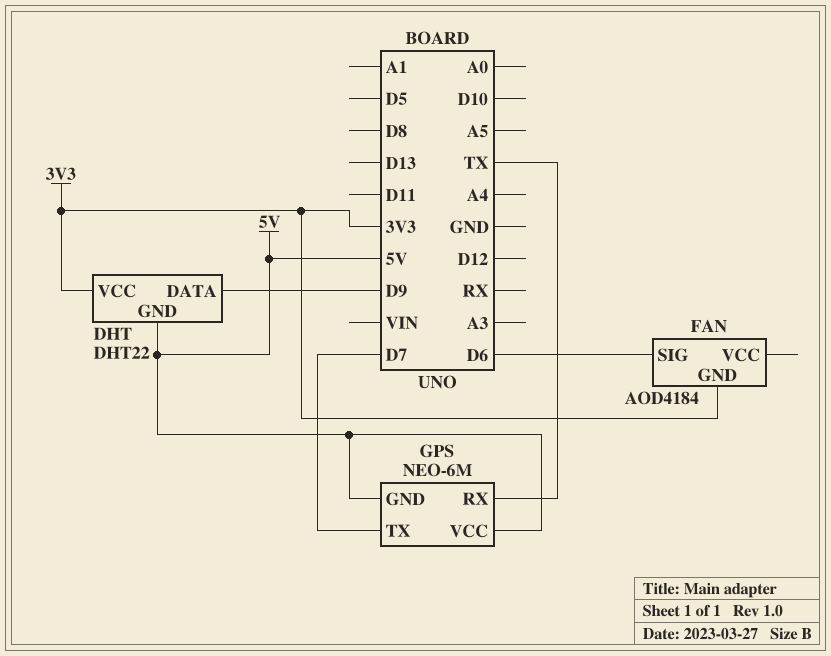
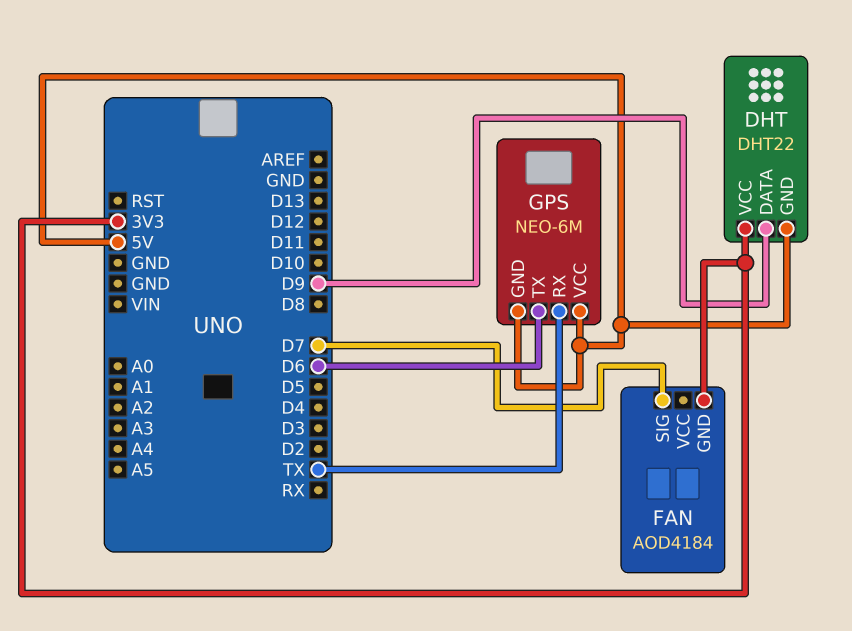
FAN pin SIG: D6 -> D7
GPS pin TX: D7 -> D6

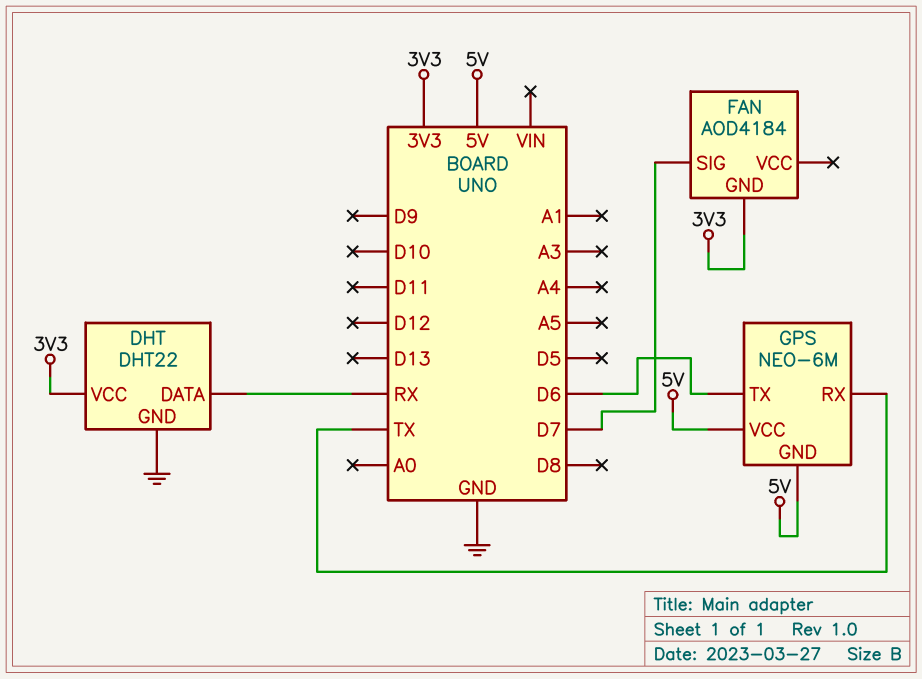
DHT pin DATA: D9 -> RX
DHT pin GND: 5V -> GND

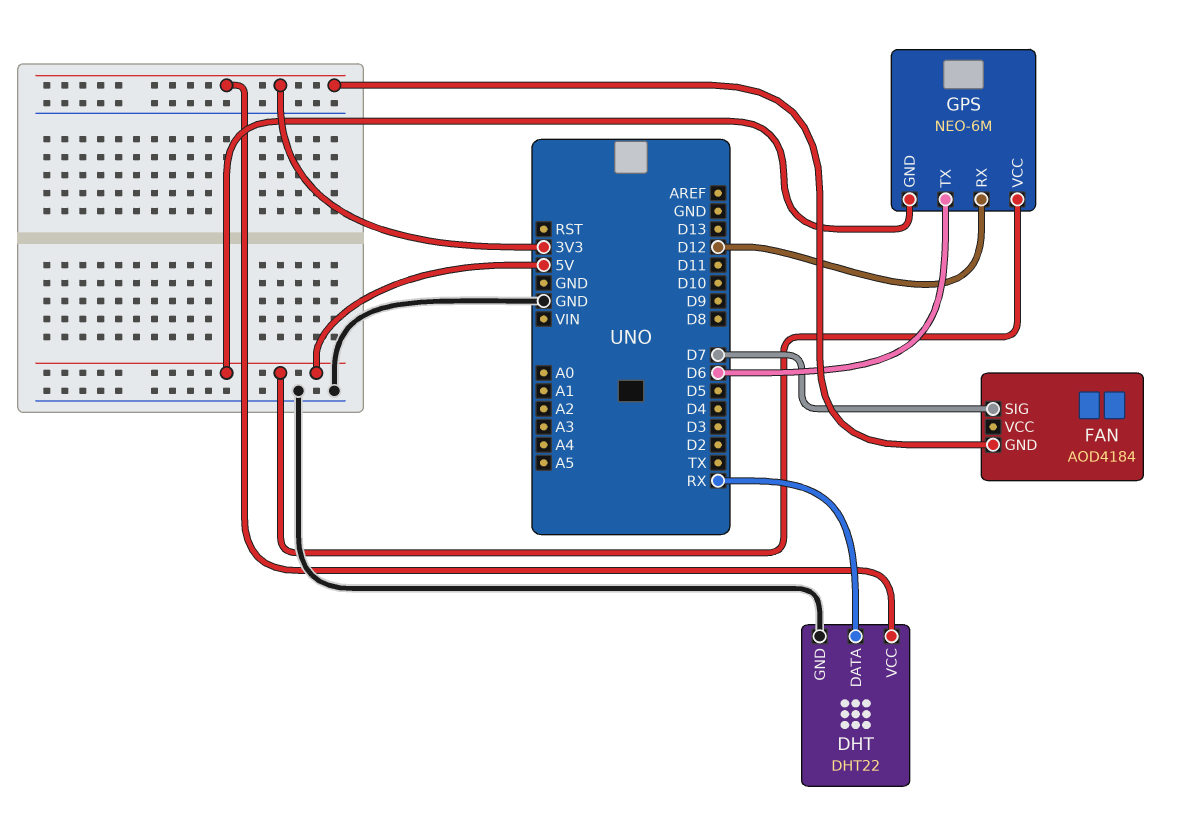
GPS pin RX: TX -> D12

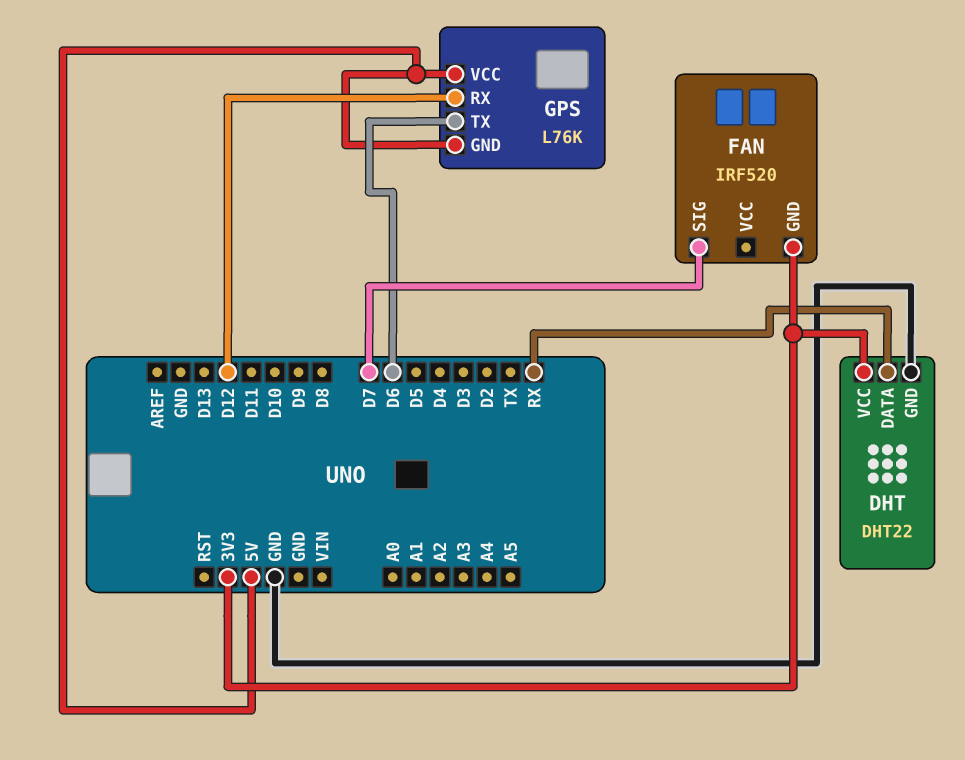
FAN: AOD4184 -> IRF520
GPS: NEO-6M -> L76K

